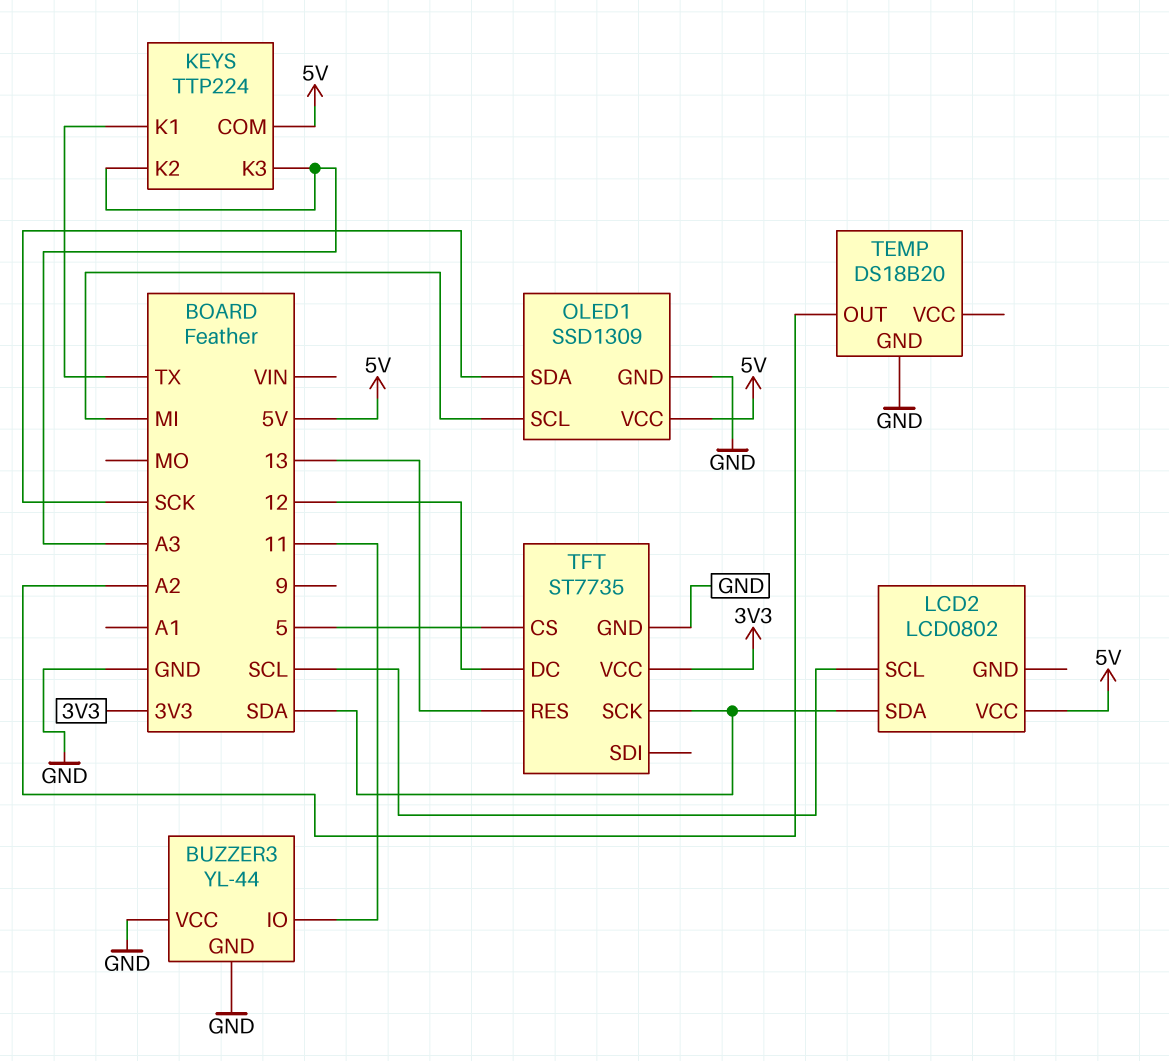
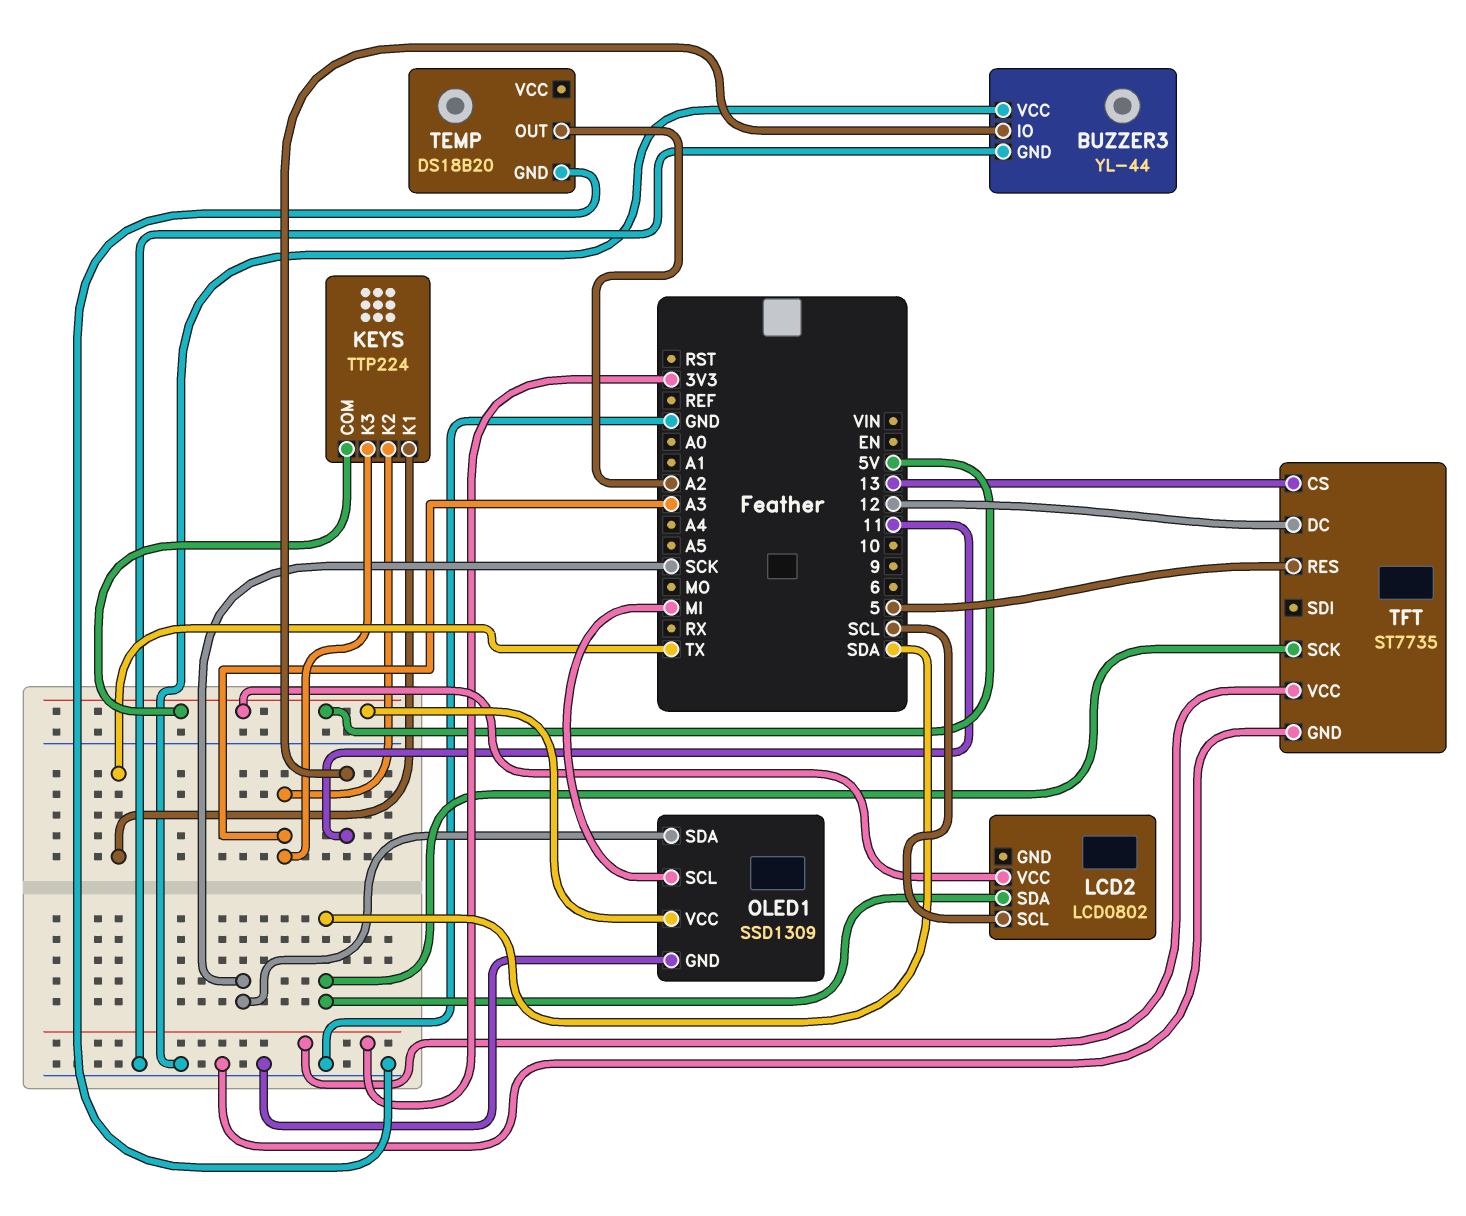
TFT pin CS: 5 -> 13
TFT pin RES: 13 -> 5

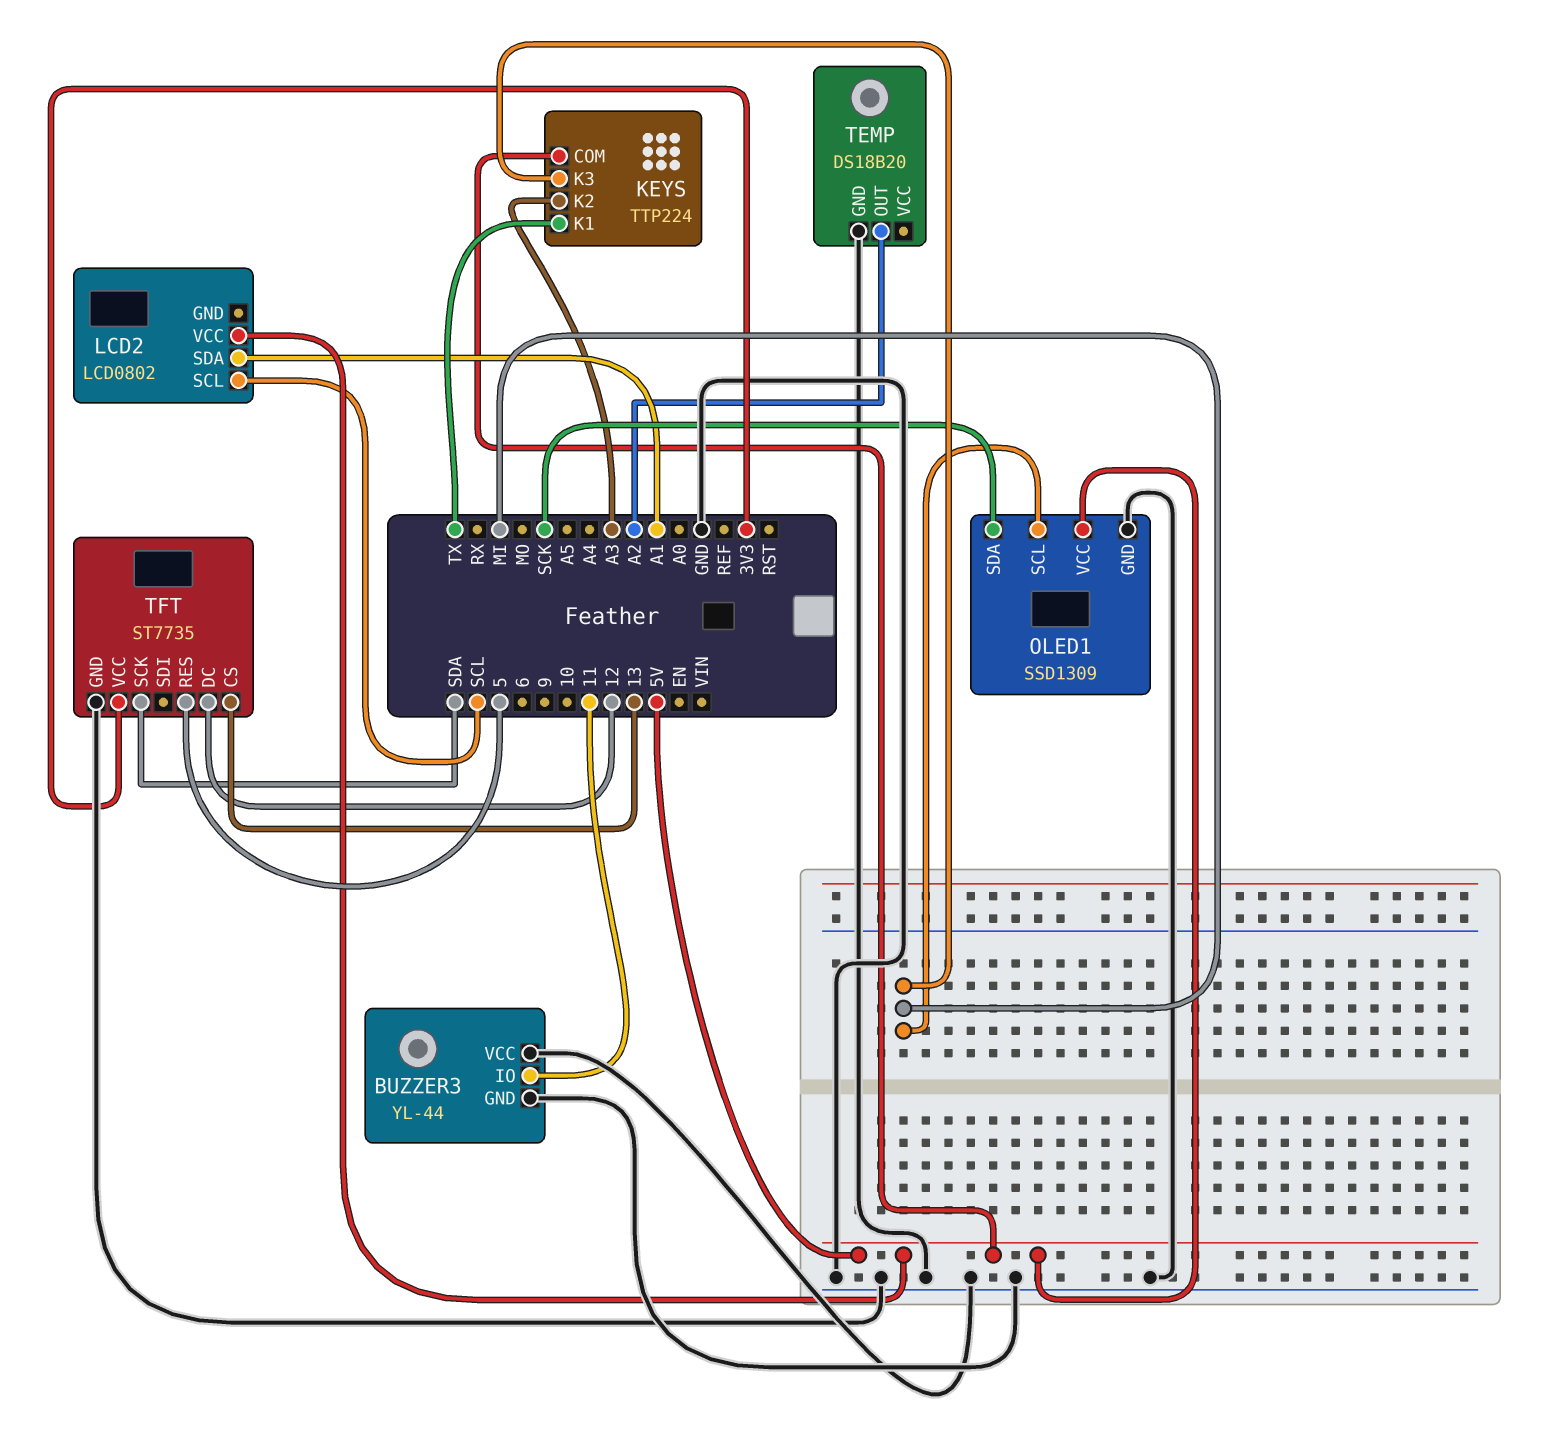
KEYS pin K3: A3 -> MI
LCD2 pin SDA: SDA -> A1

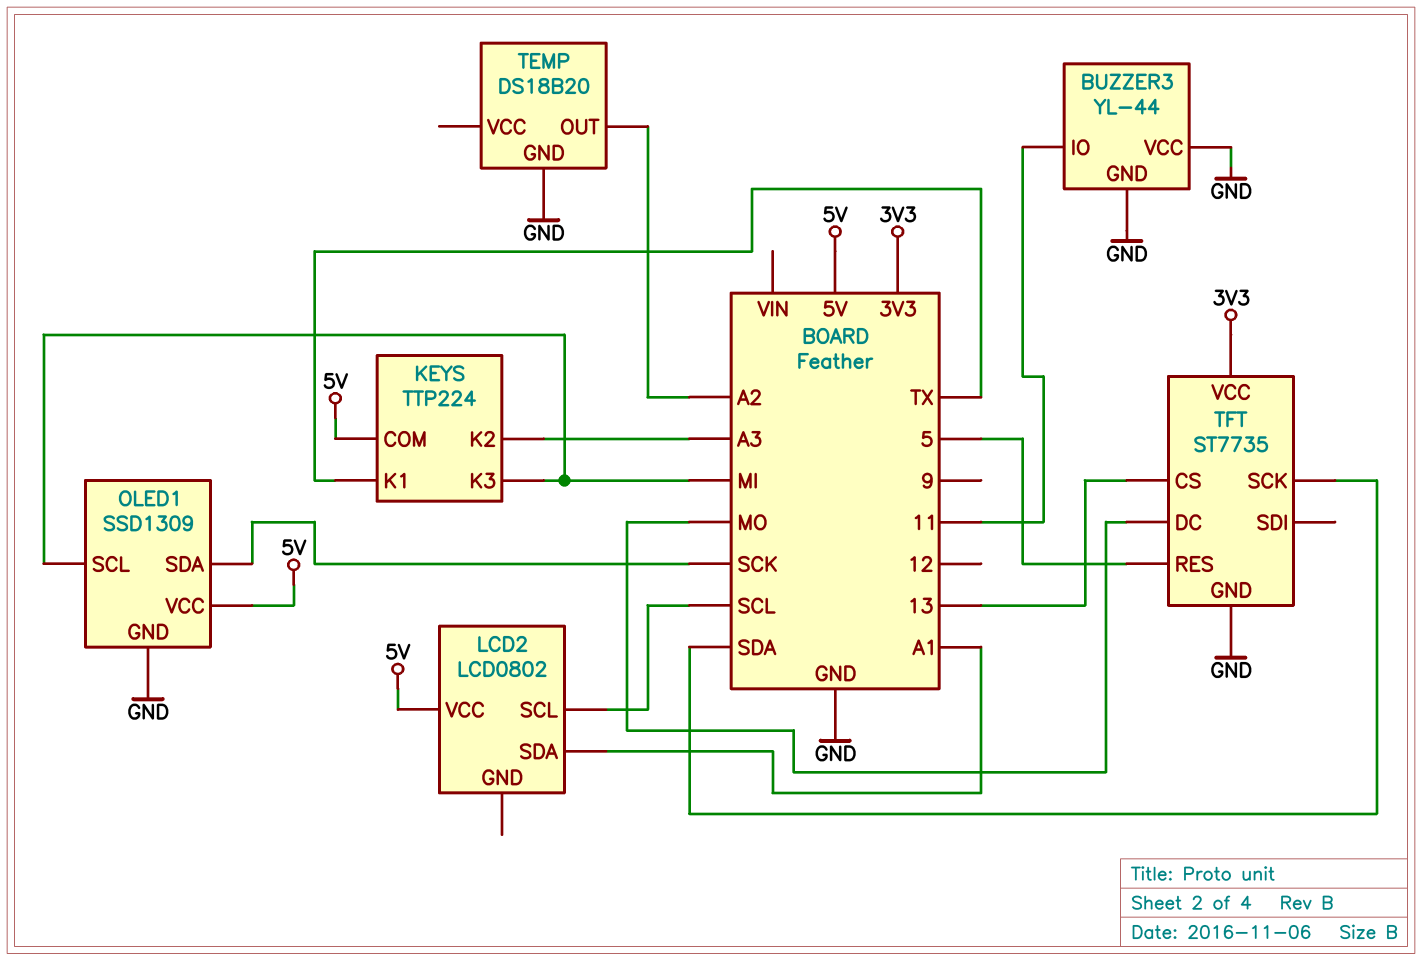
TFT pin DC: 12 -> MO

